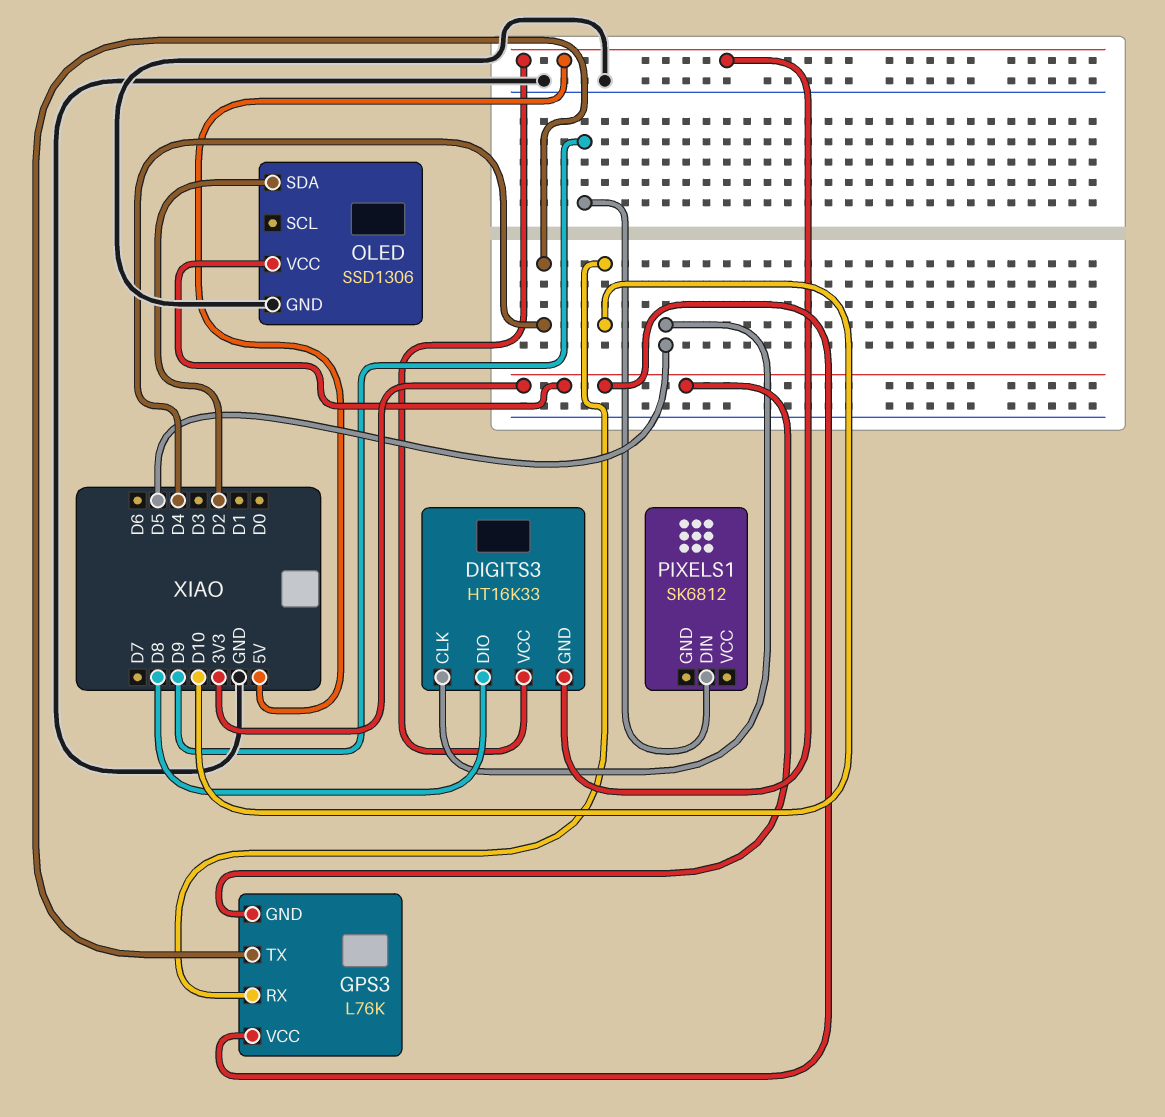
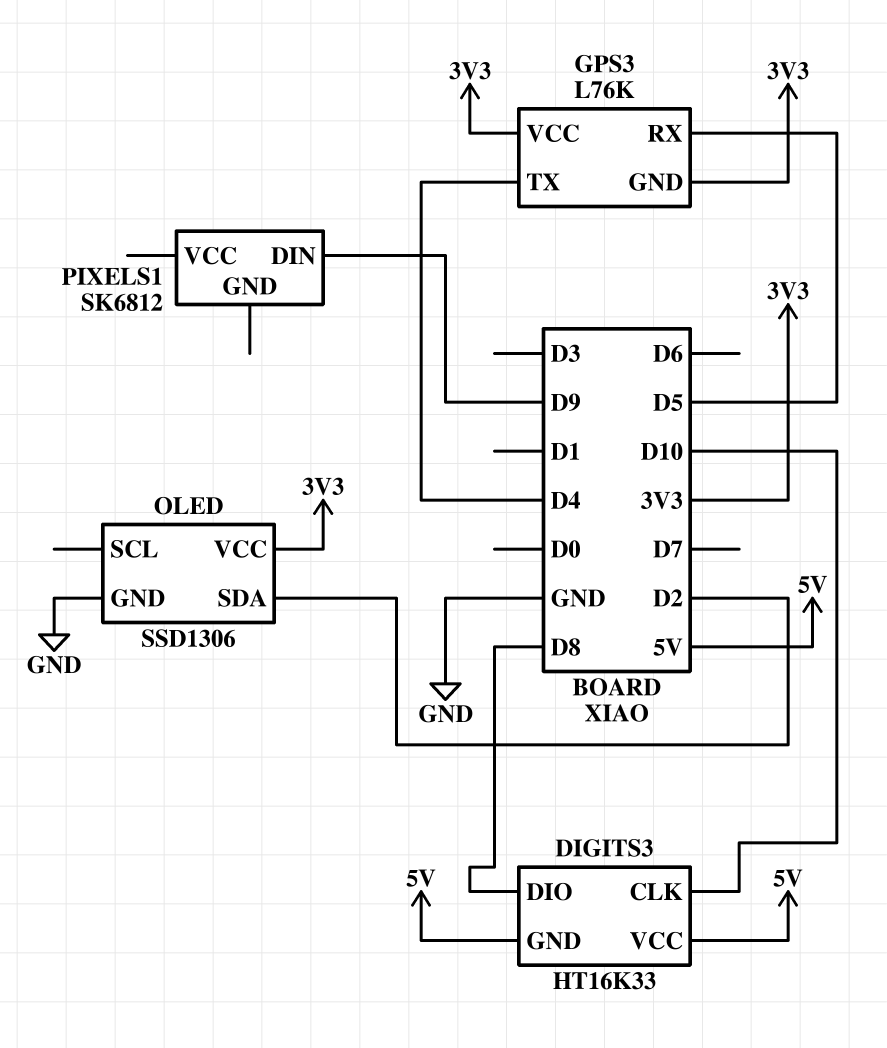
DIGITS3 pin CLK: D5 -> D10
GPS3 pin RX: D10 -> D5

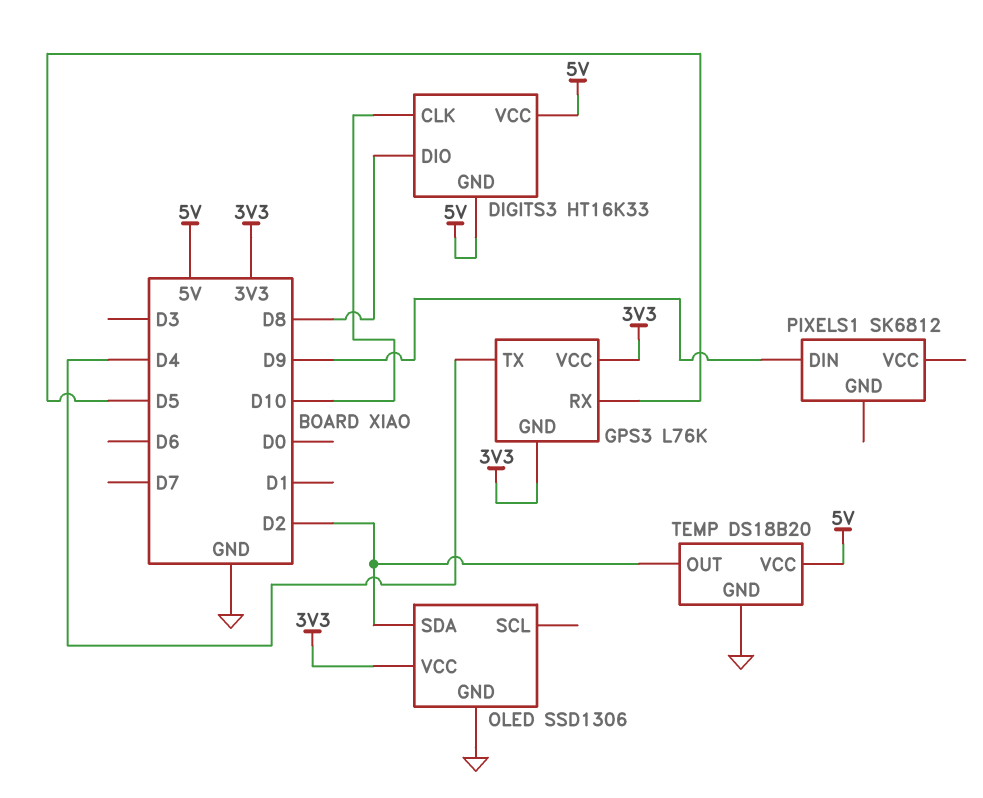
TEMP: none -> DS18B20
TEMP pin GND: none -> GND
TEMP pin OUT: none -> D2
TEMP pin VCC: none -> 5V

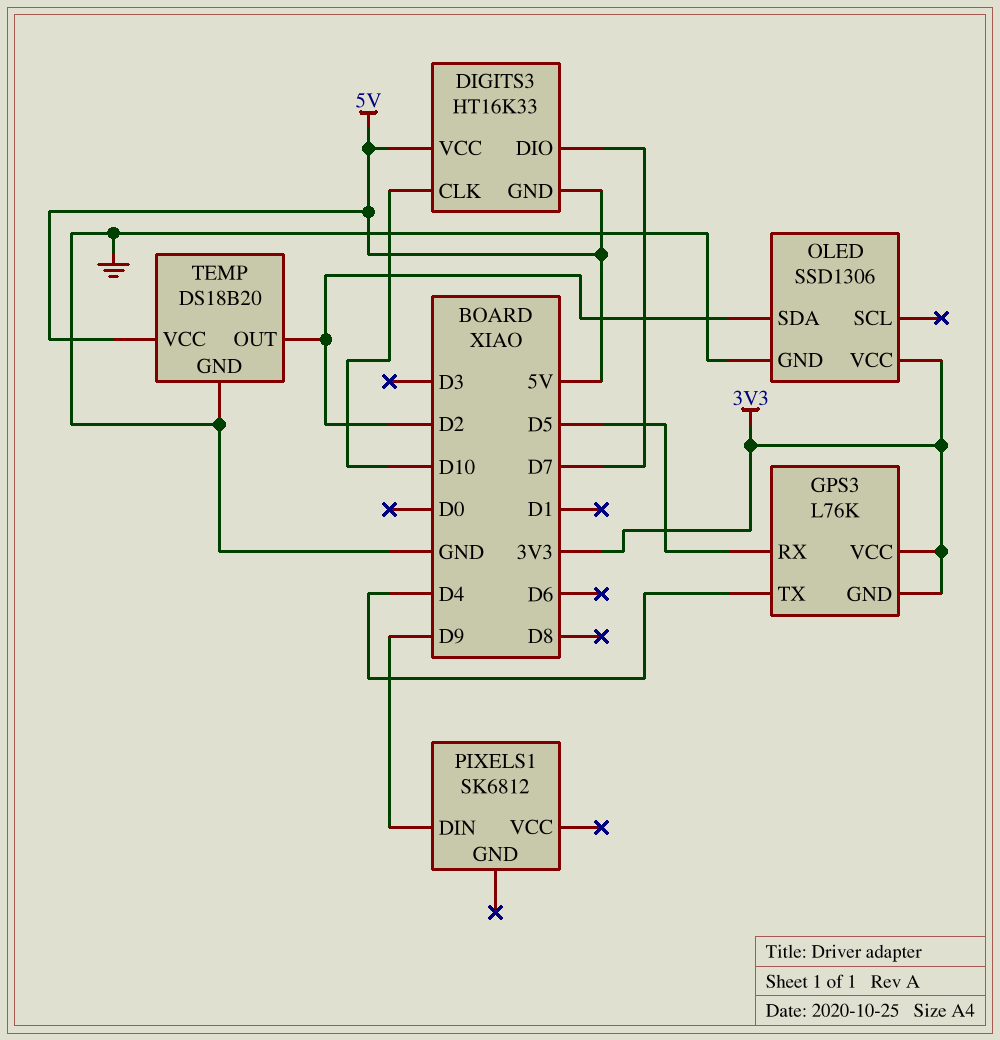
DIGITS3 pin DIO: D8 -> D7

